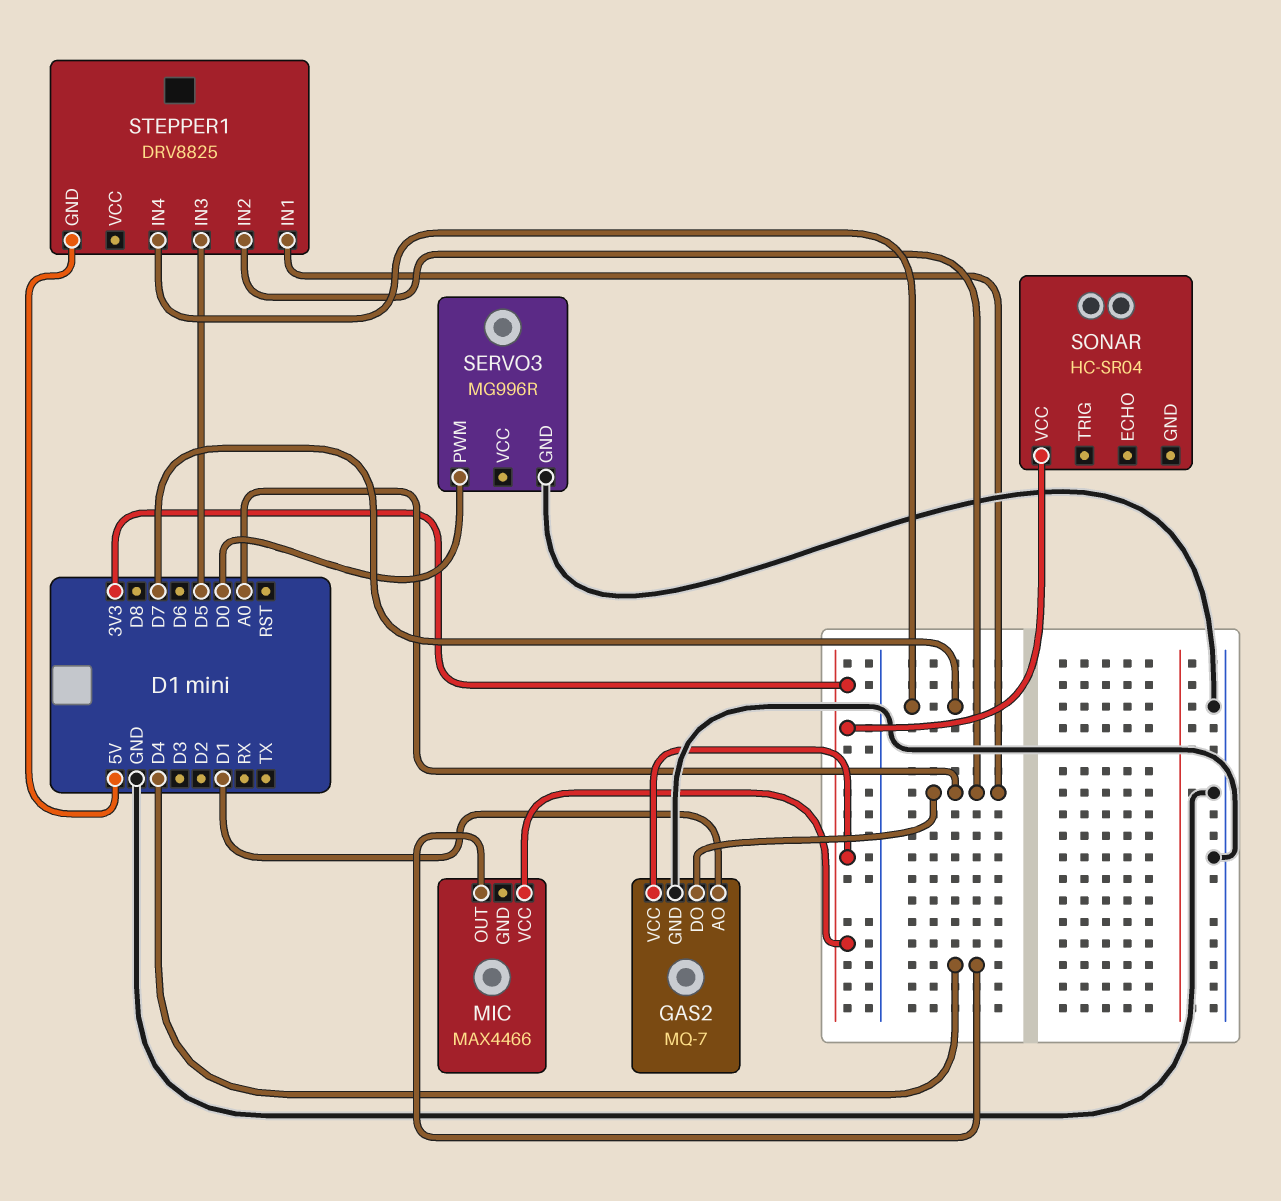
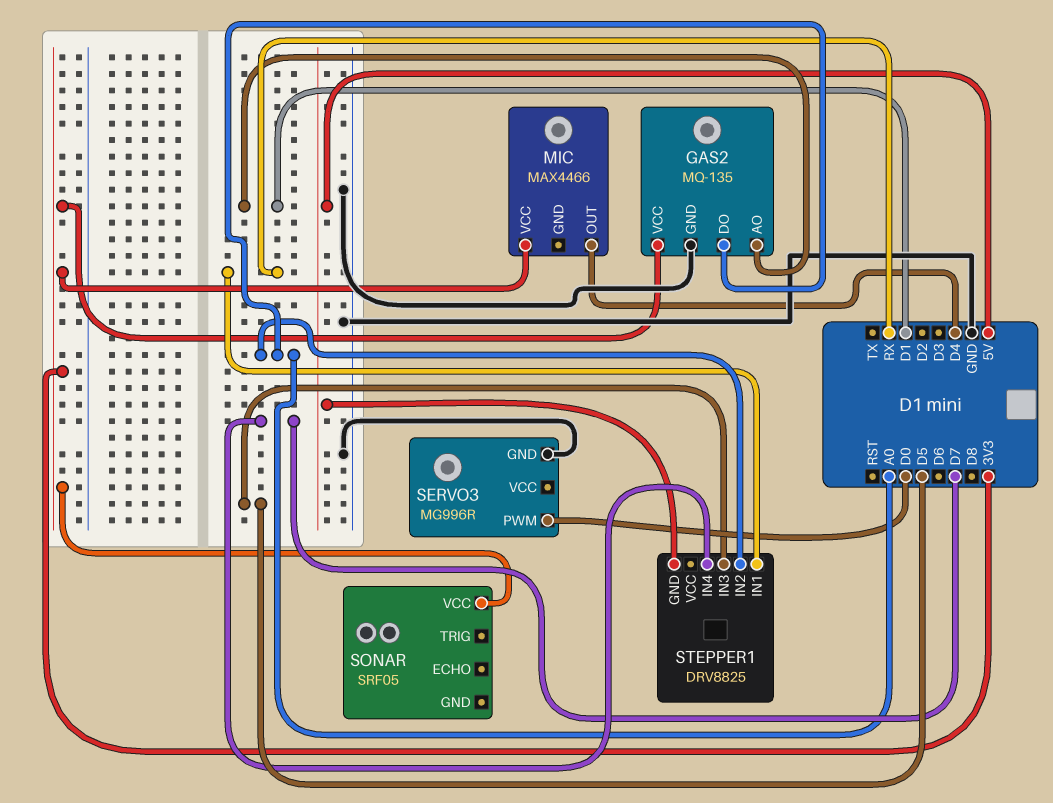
GAS2: MQ-7 -> MQ-135
SONAR: HC-SR04 -> SRF05
STEPPER1 pin IN1: A0 -> RX

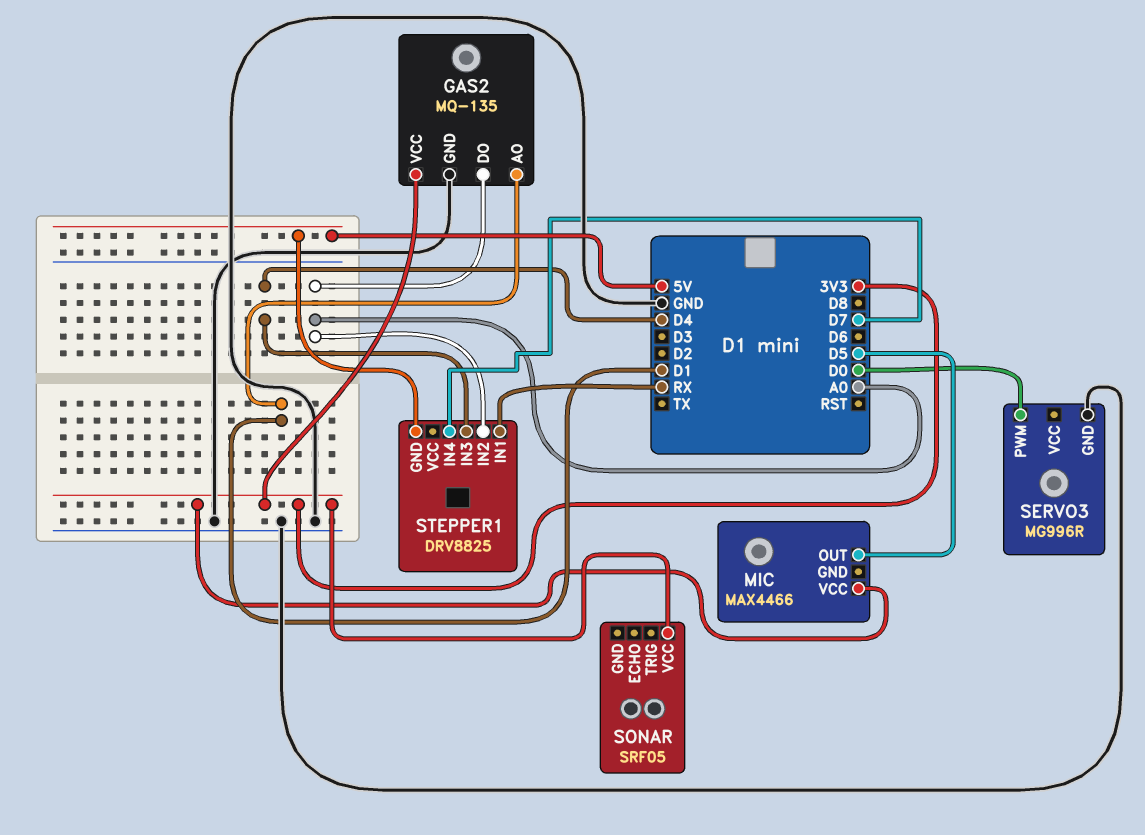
MIC pin OUT: D4 -> D5
STEPPER1 pin IN3: D5 -> D4

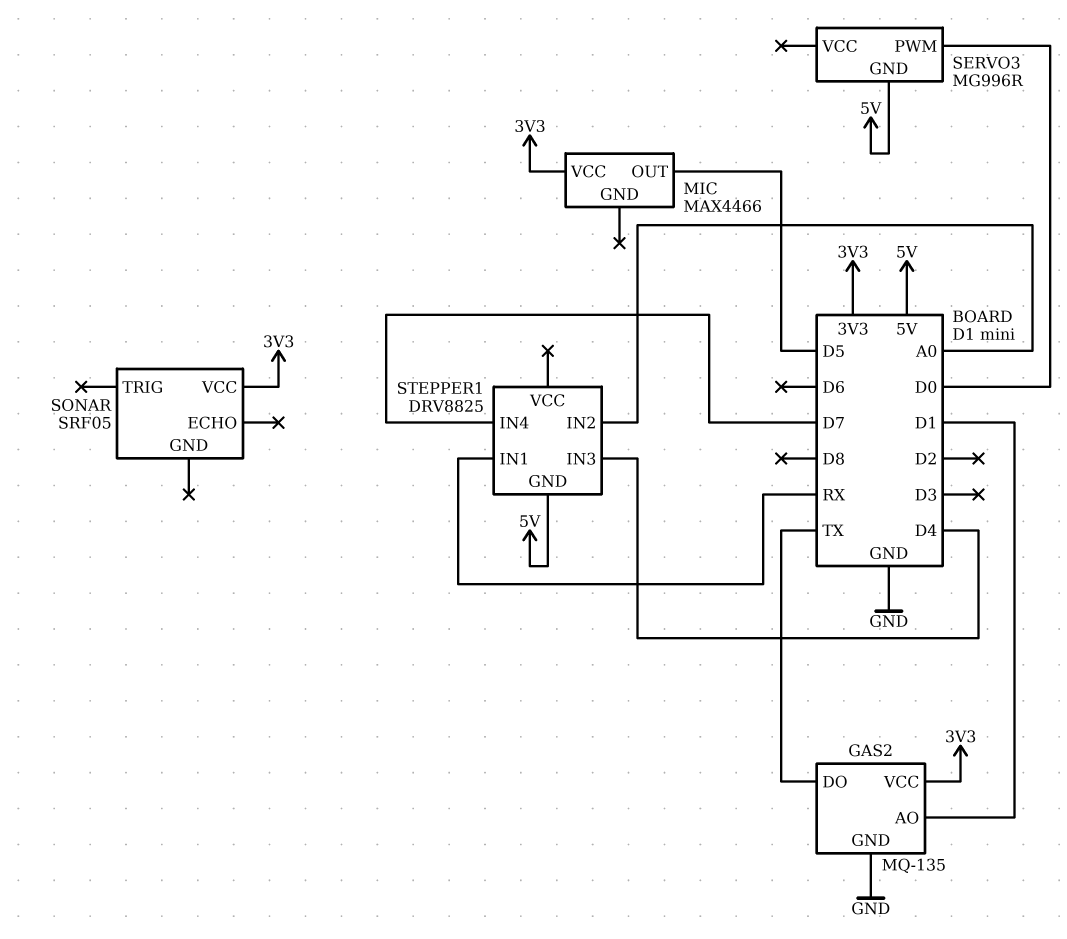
GAS2 pin DO: A0 -> TX
SERVO3 pin GND: GND -> 5V

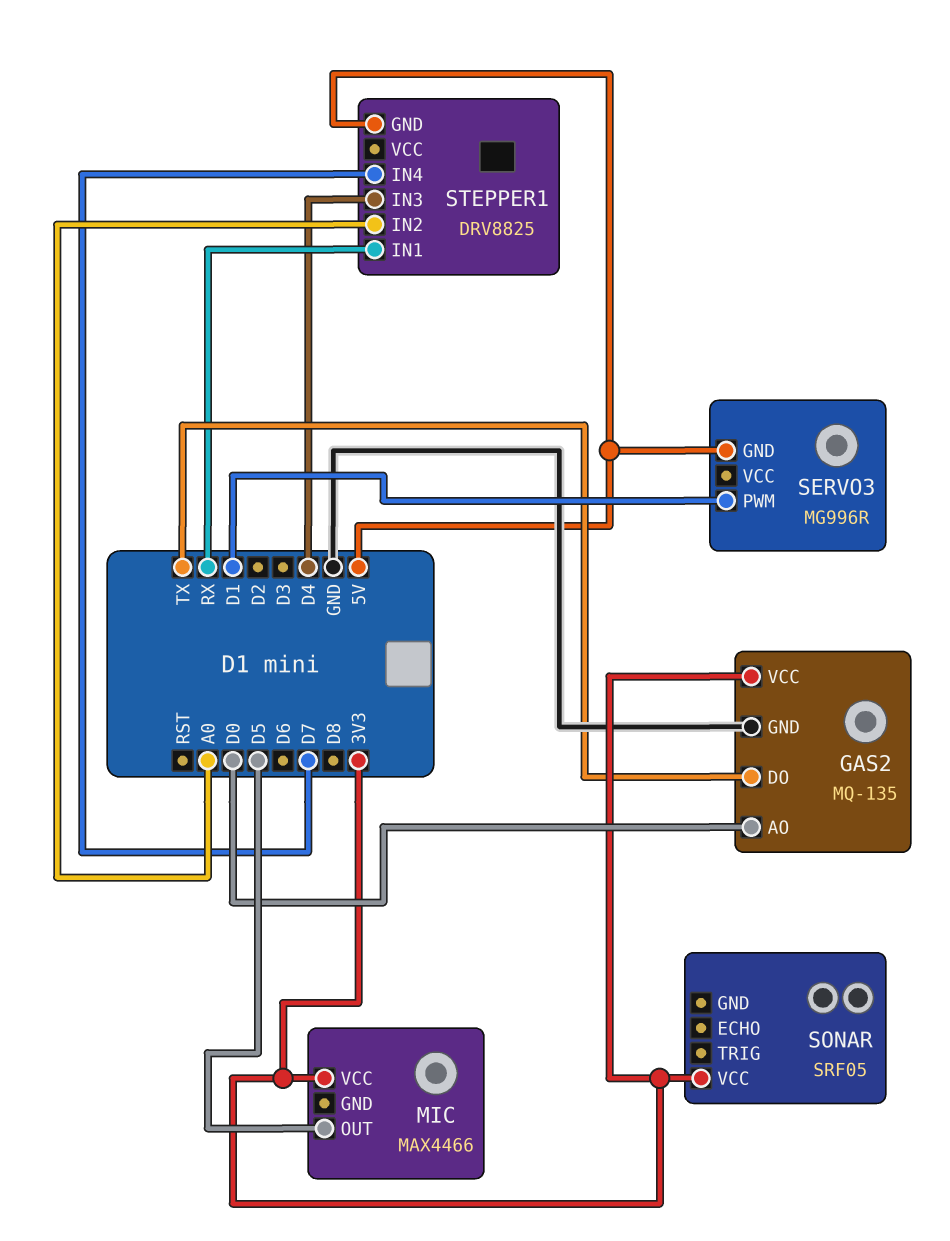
GAS2 pin AO: D1 -> D0
SERVO3 pin PWM: D0 -> D1

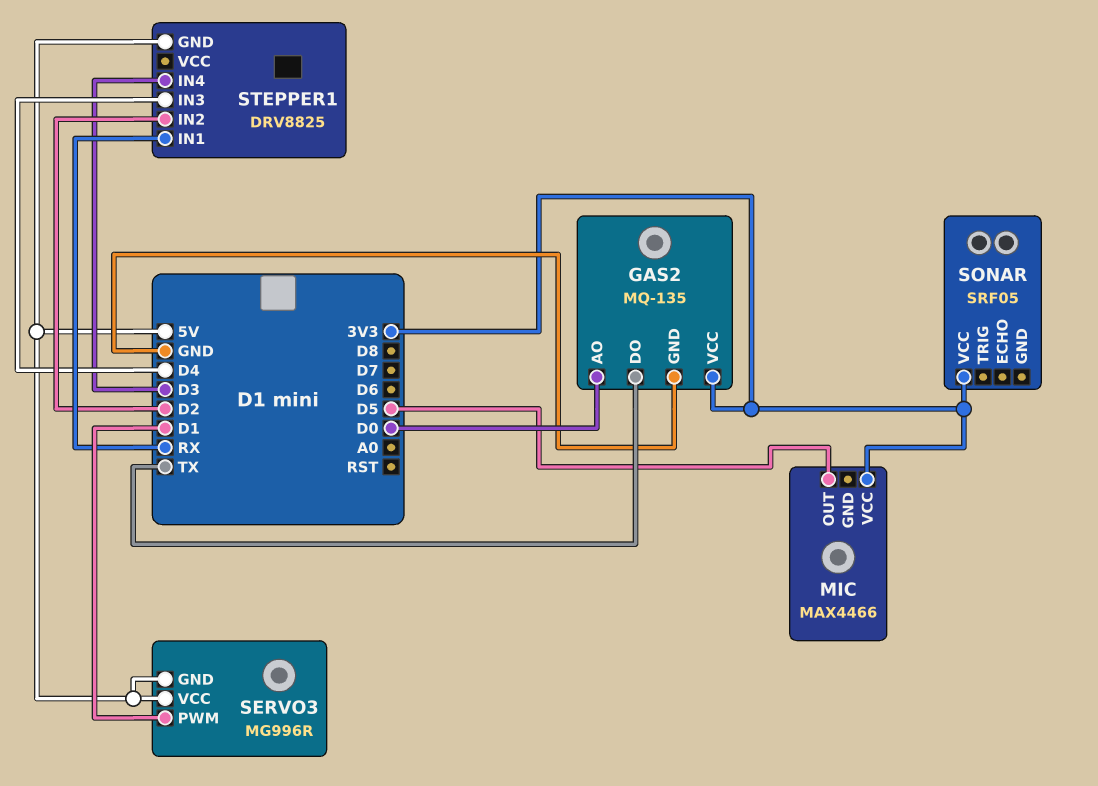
SERVO3 pin VCC: none -> 5V
STEPPER1 pin IN2: A0 -> D2
STEPPER1 pin IN4: D7 -> D3

